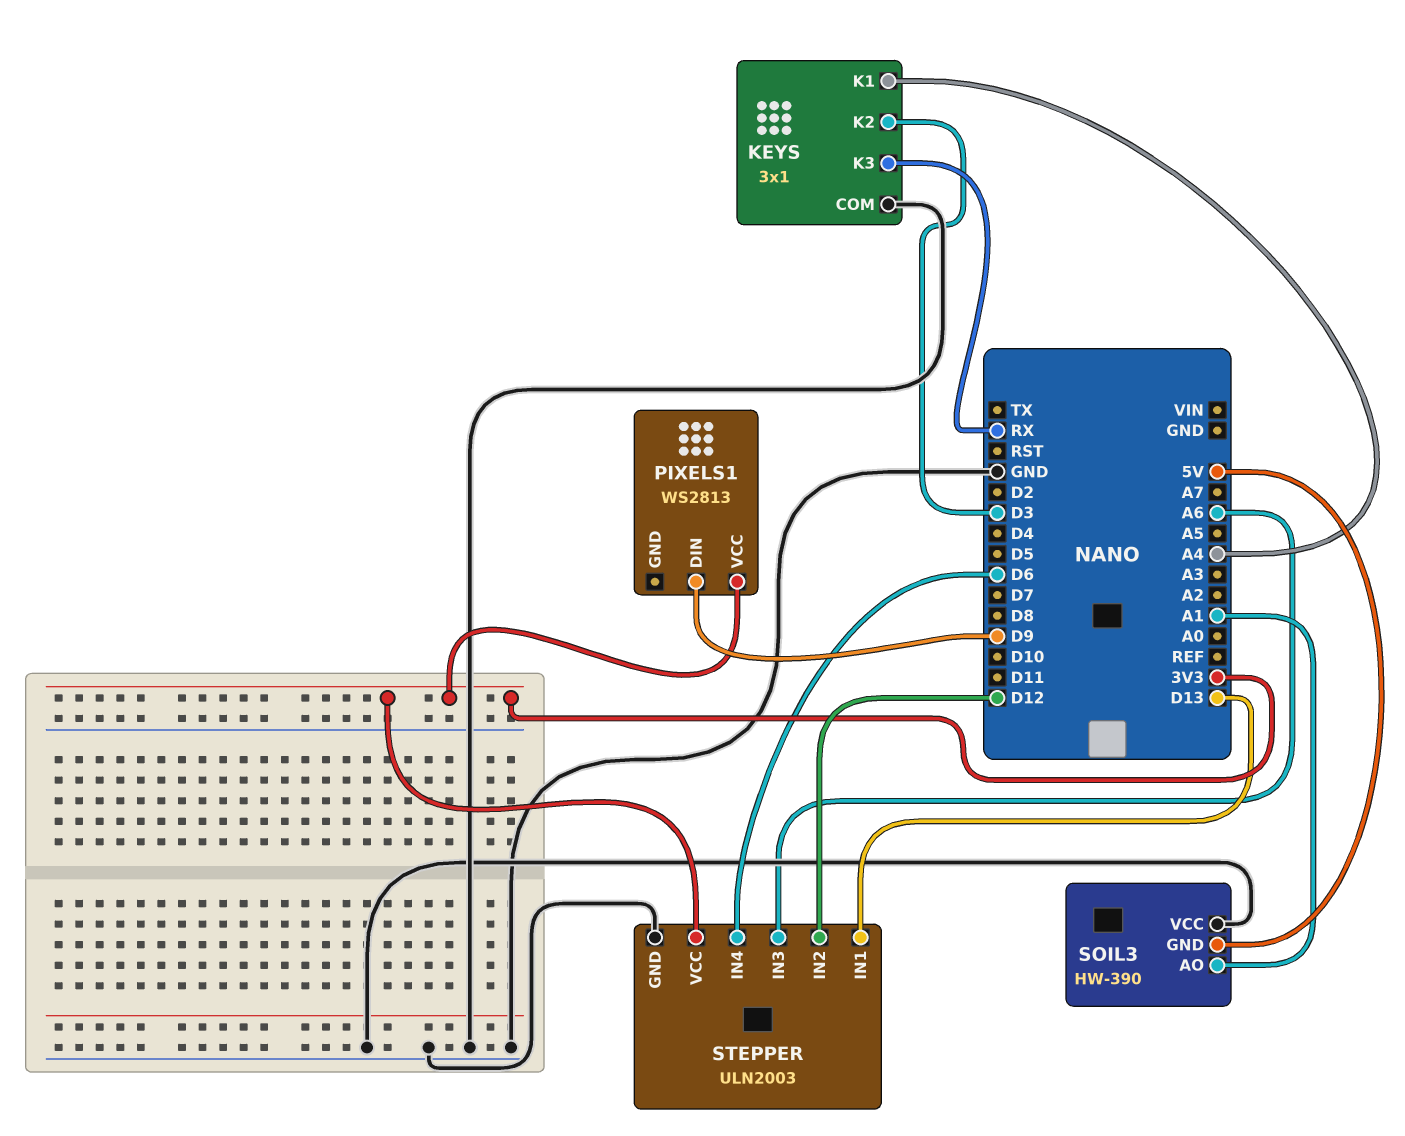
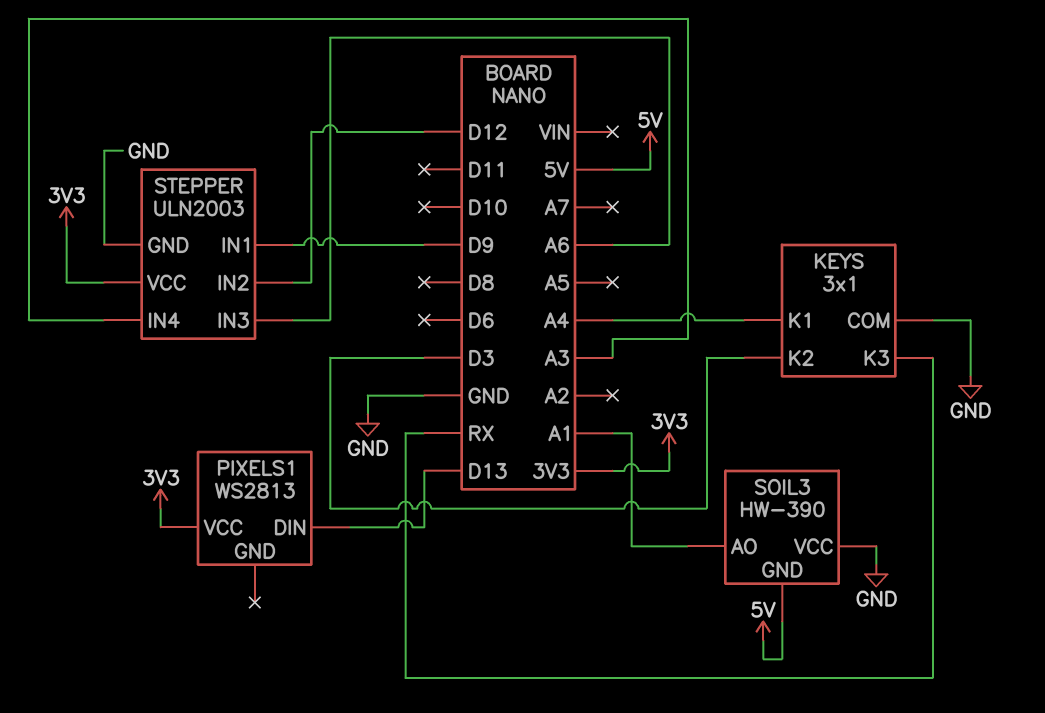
PIXELS1 pin DIN: D9 -> D13
STEPPER pin IN1: D13 -> D9
STEPPER pin IN4: D6 -> A3

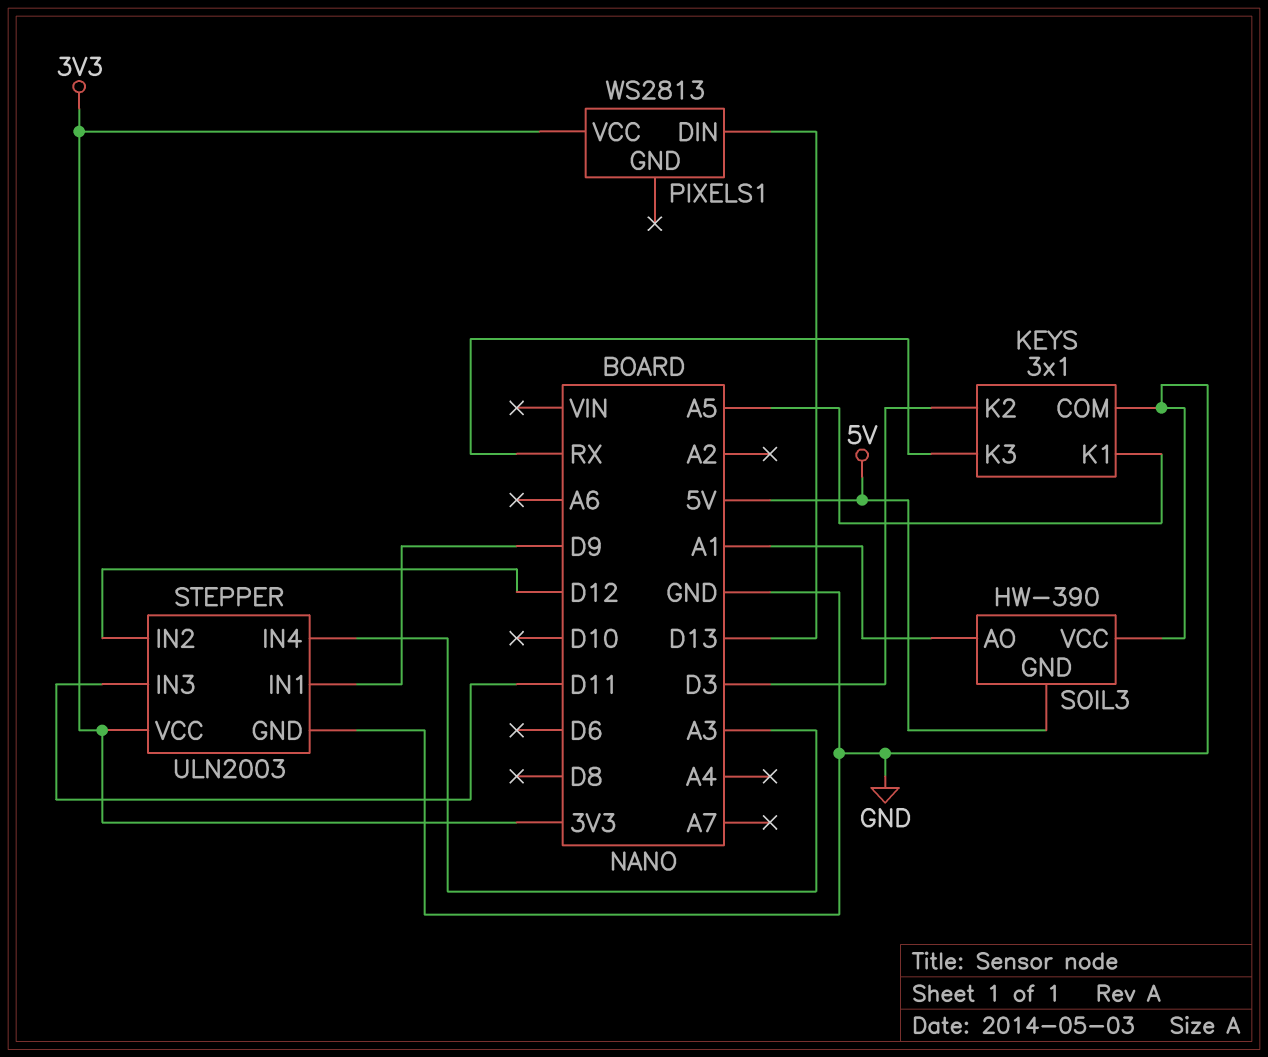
KEYS pin K1: A4 -> A5
STEPPER pin IN3: A6 -> D11

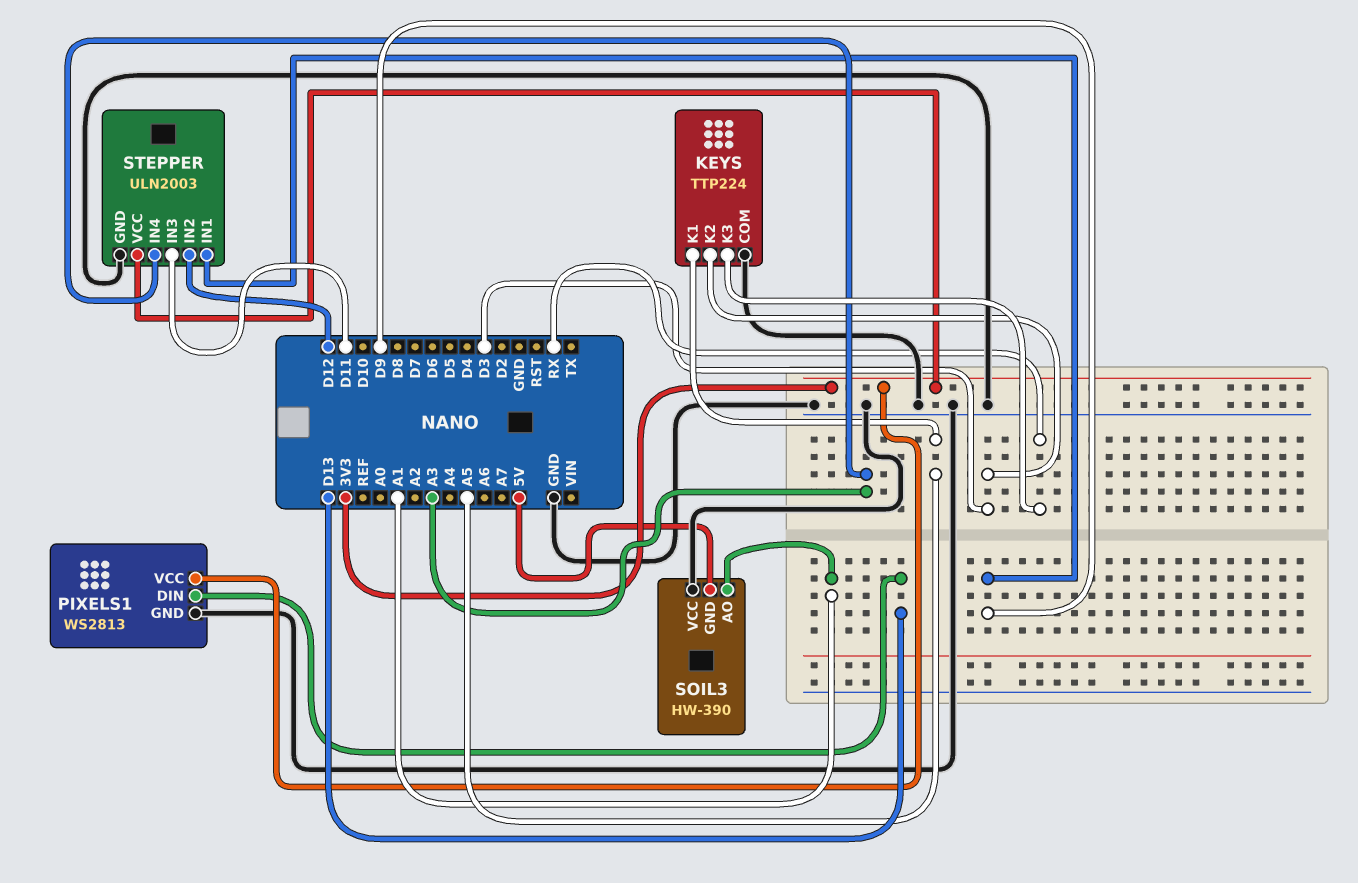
KEYS: 3x1 -> TTP224
PIXELS1 pin GND: none -> GND

